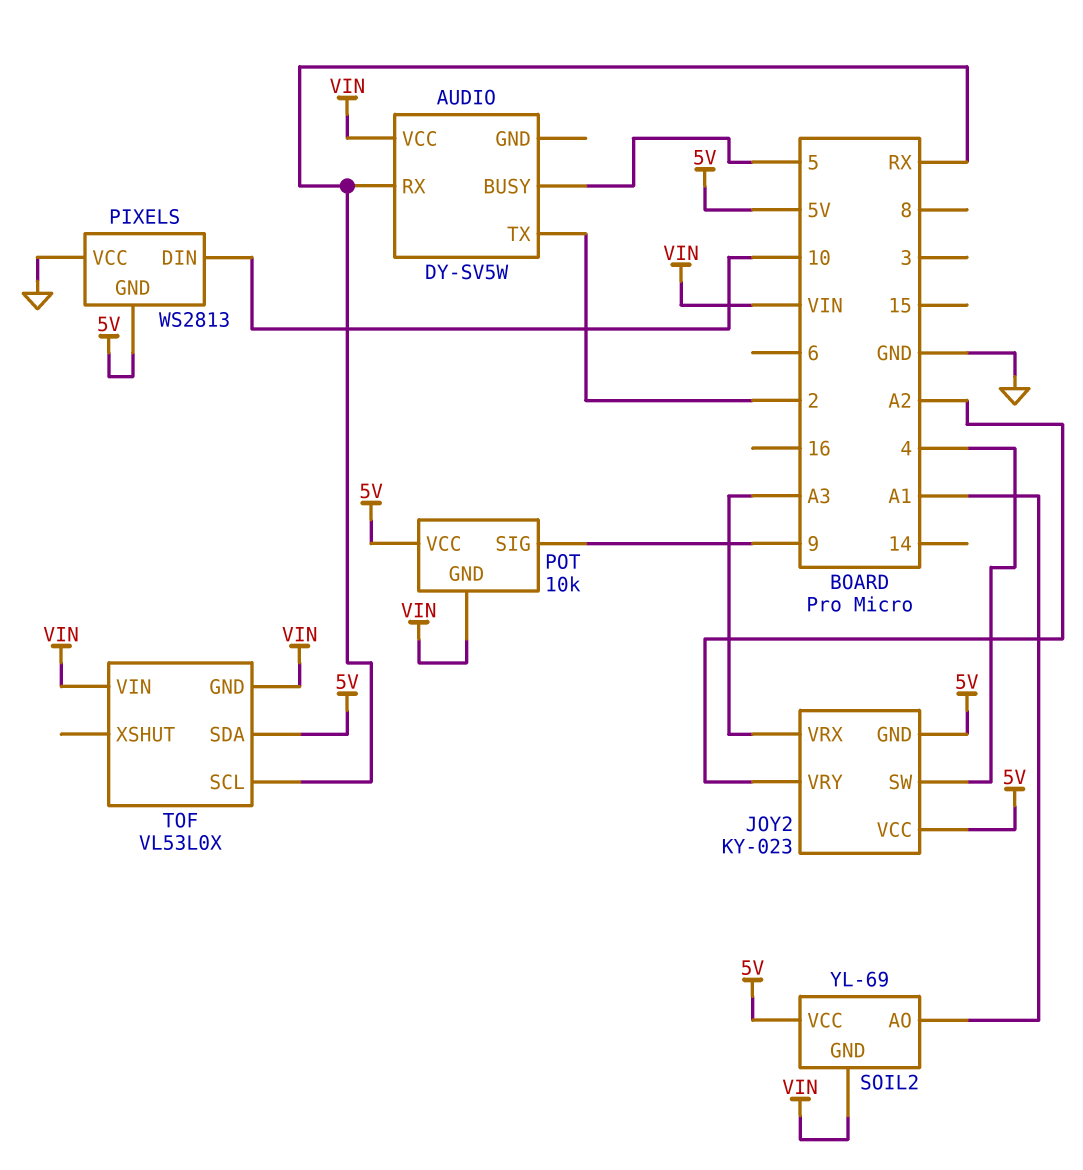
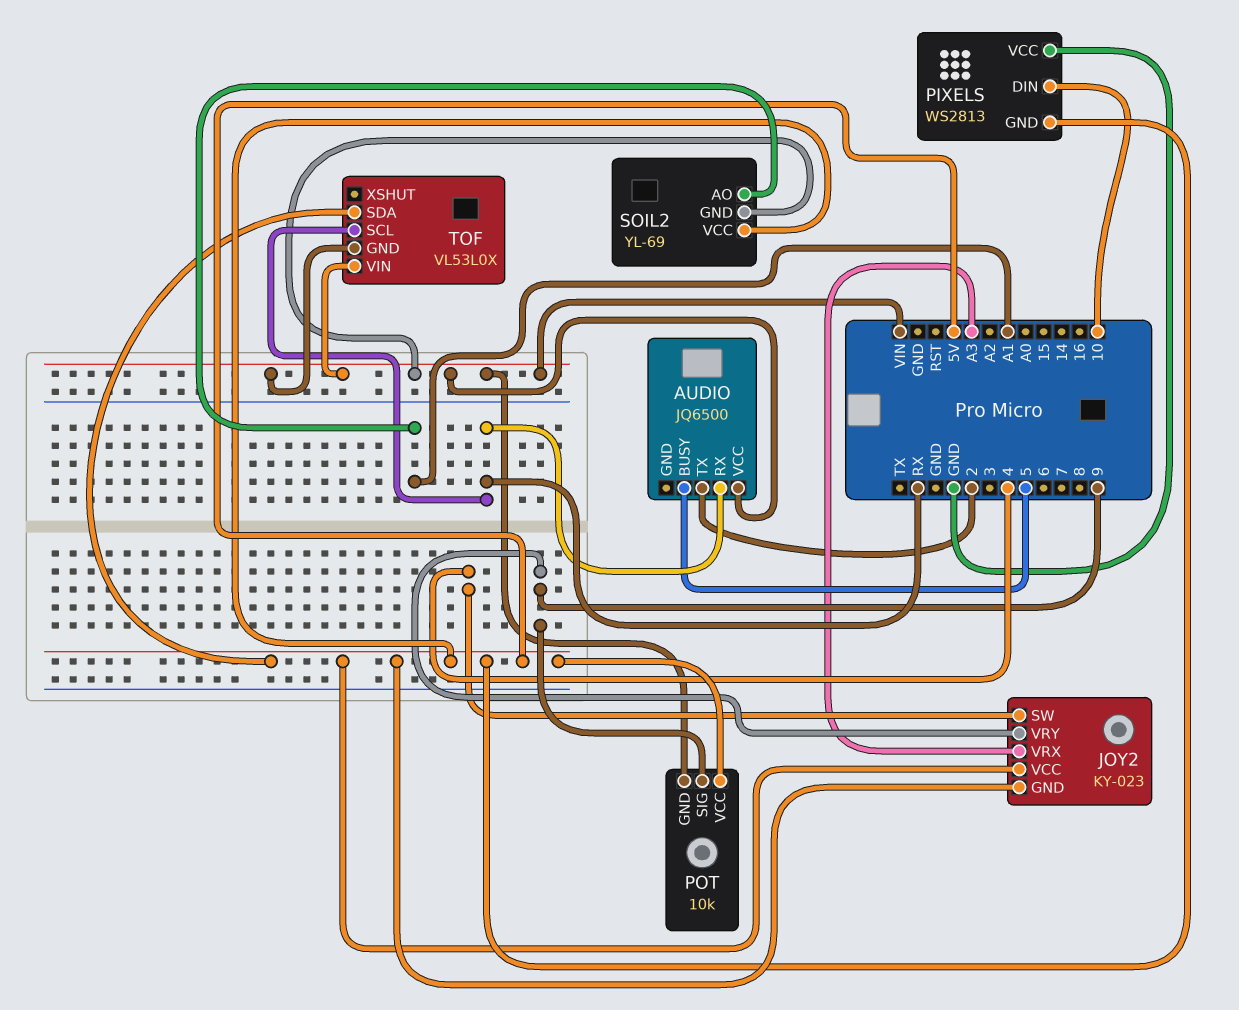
AUDIO: DY-SV5W -> JQ6500
JOY2 pin VRY: A2 -> 9

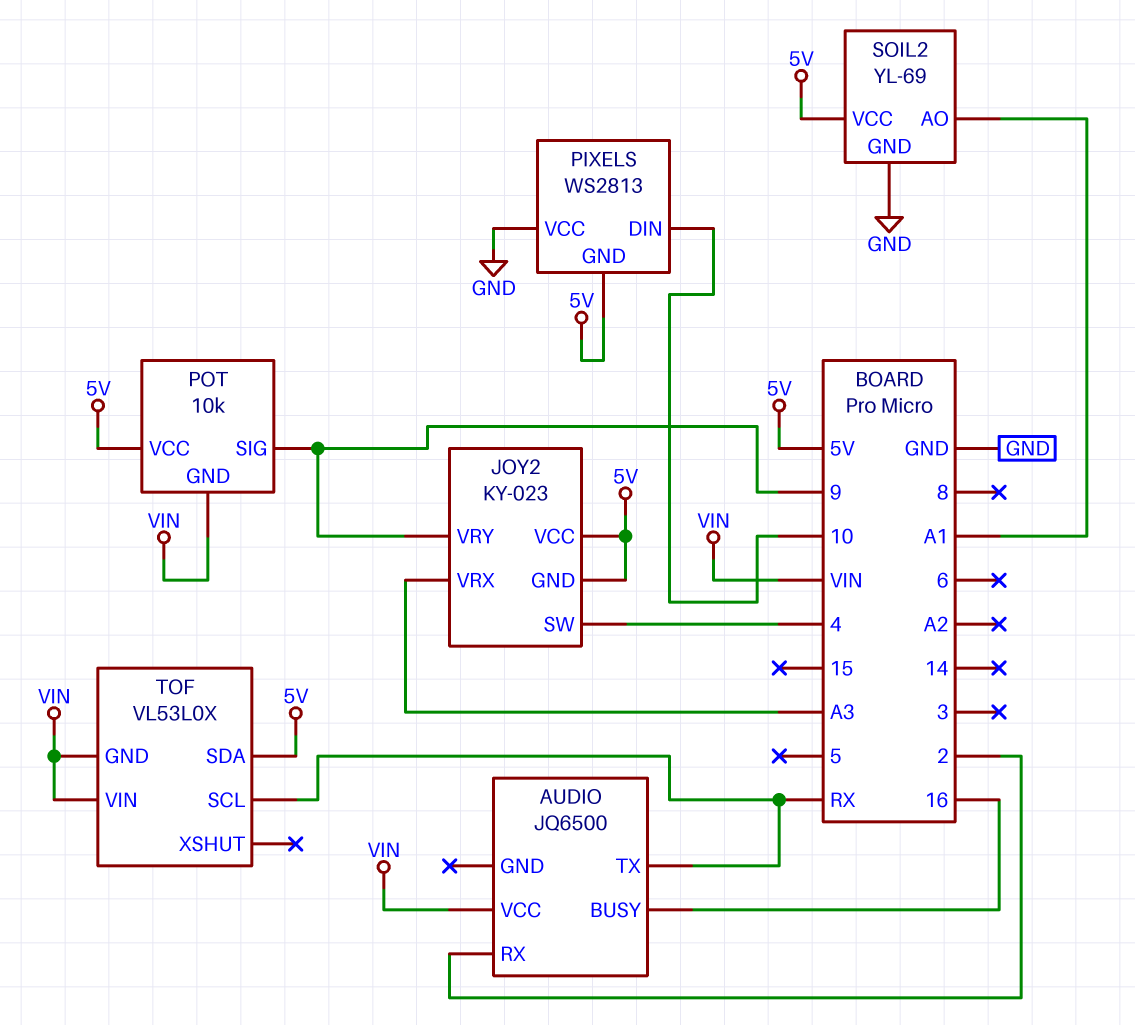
AUDIO pin BUSY: 5 -> 16
AUDIO pin RX: RX -> 2
AUDIO pin TX: 2 -> RX
SOIL2 pin GND: VIN -> GND

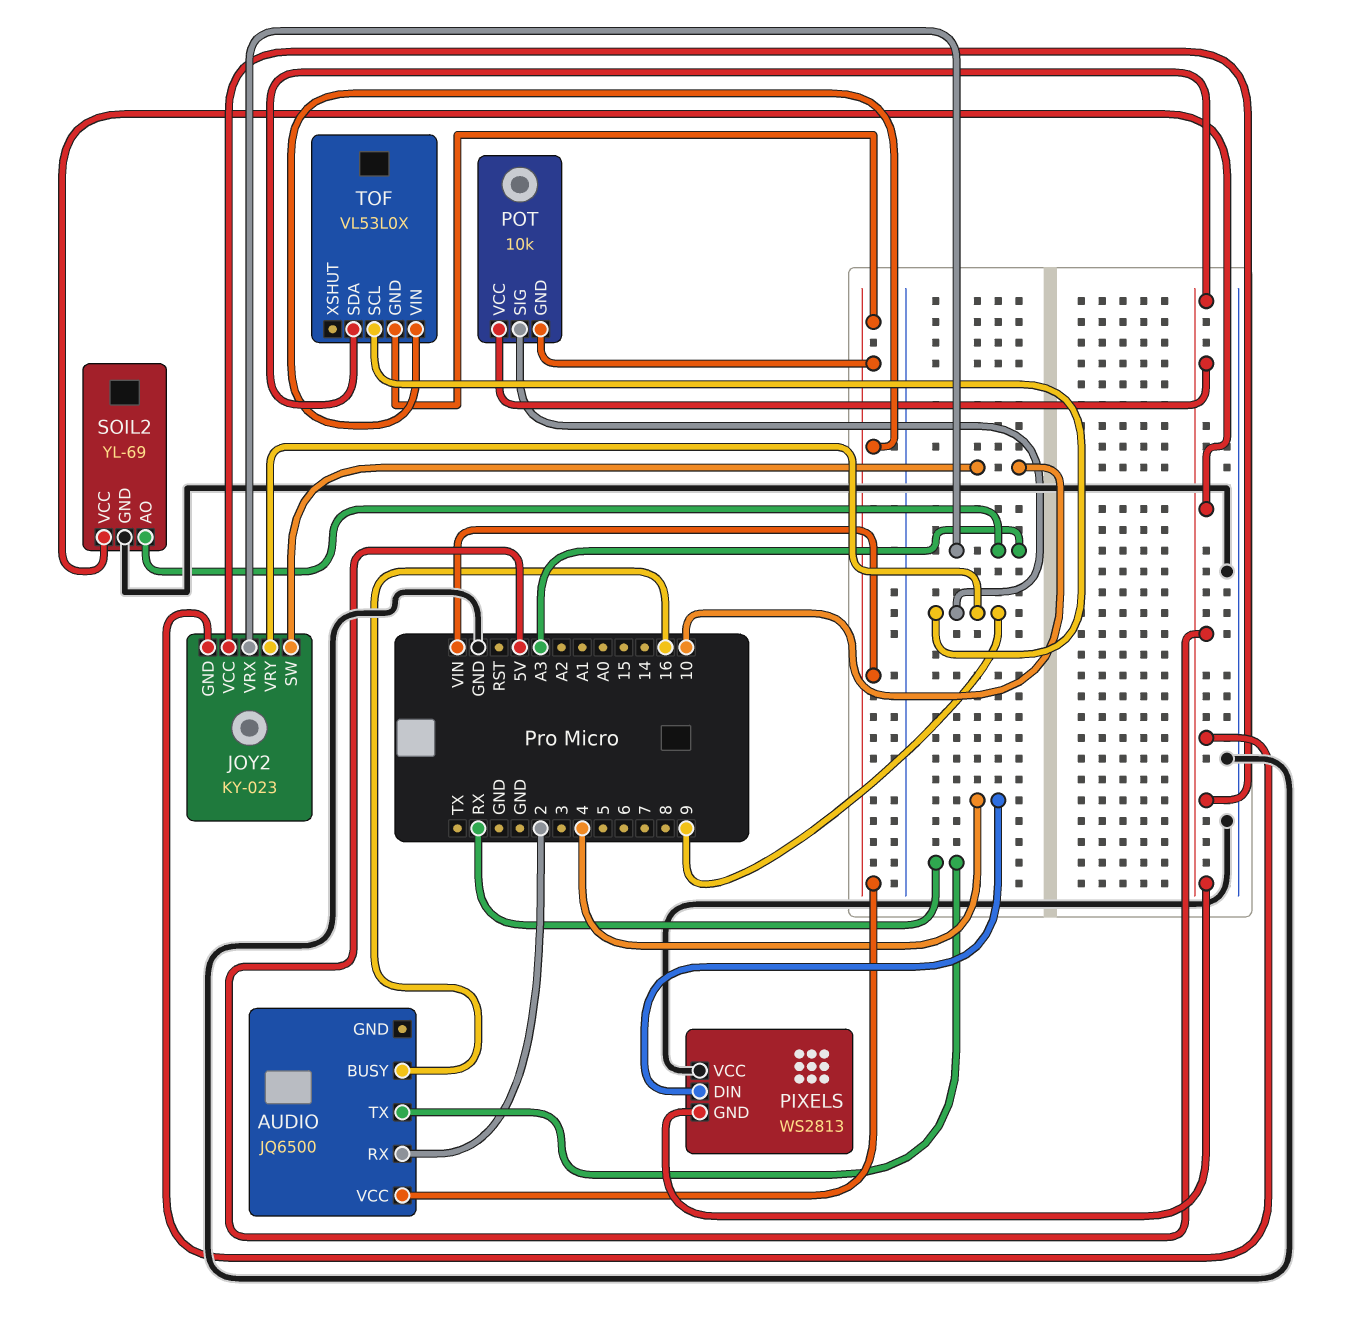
JOY2 pin SW: 4 -> 10
PIXELS pin DIN: 10 -> 4
SOIL2 pin AO: A1 -> A3
TOF pin SCL: RX -> 9

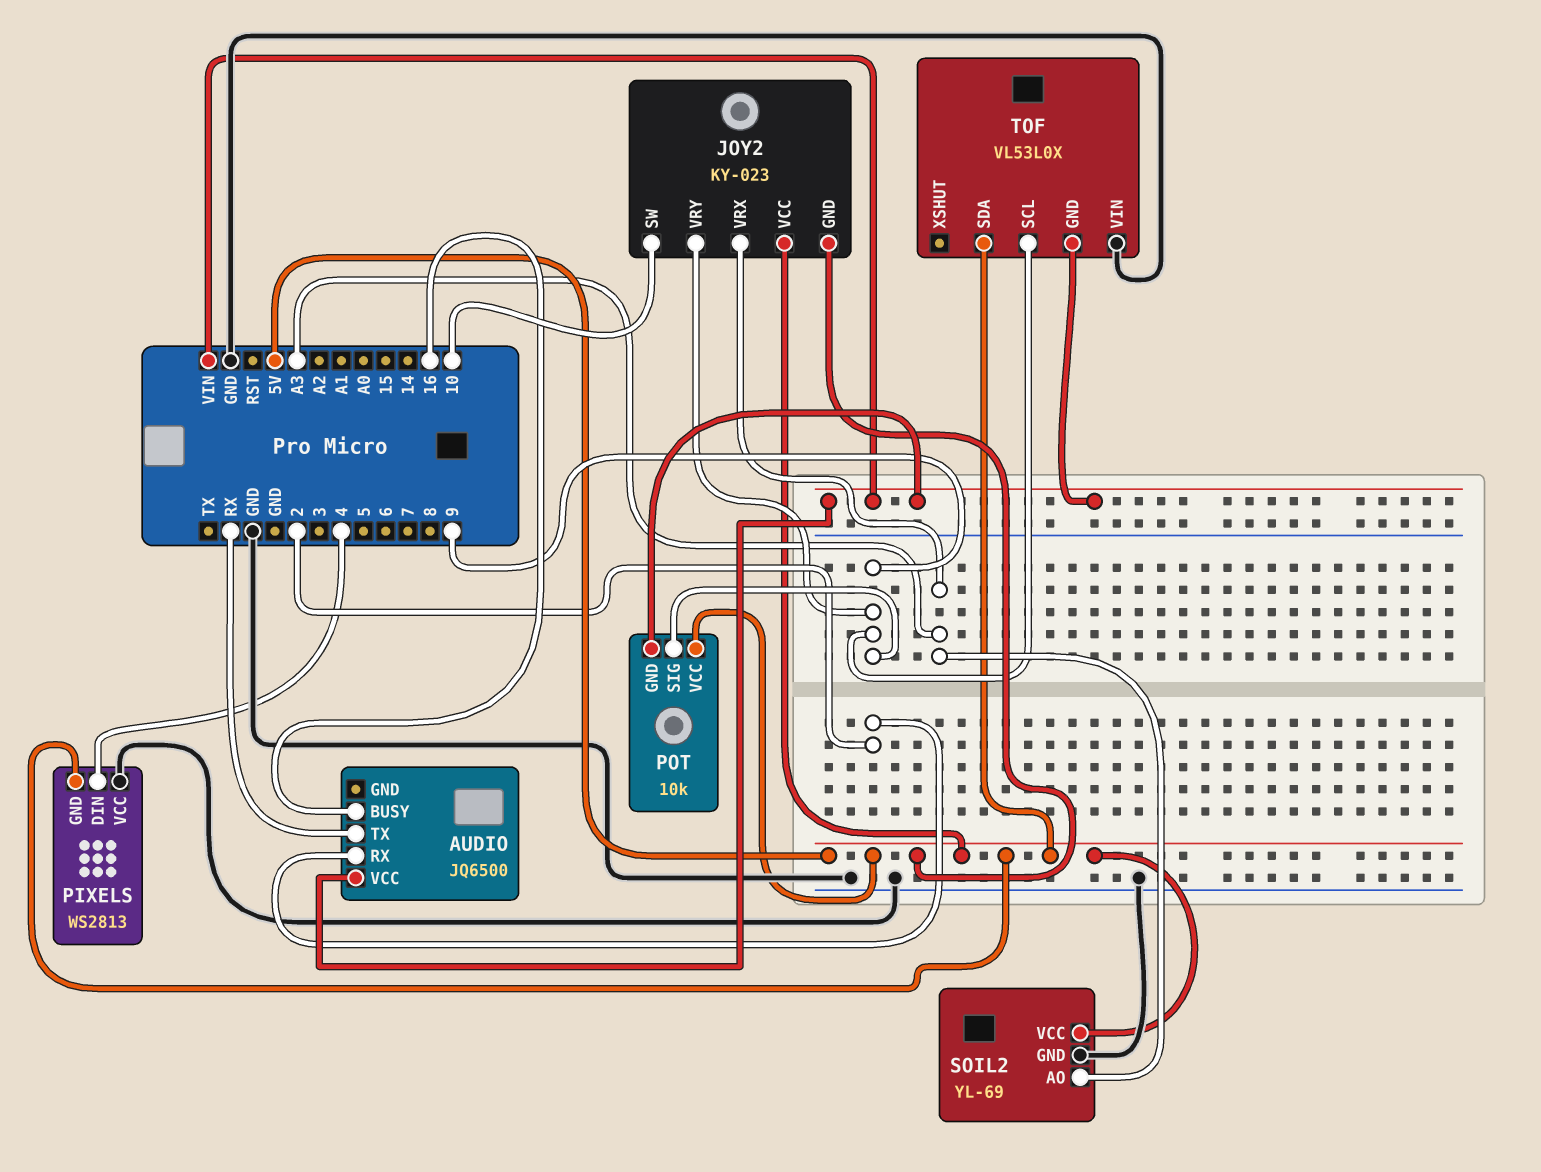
TOF pin VIN: VIN -> GND

